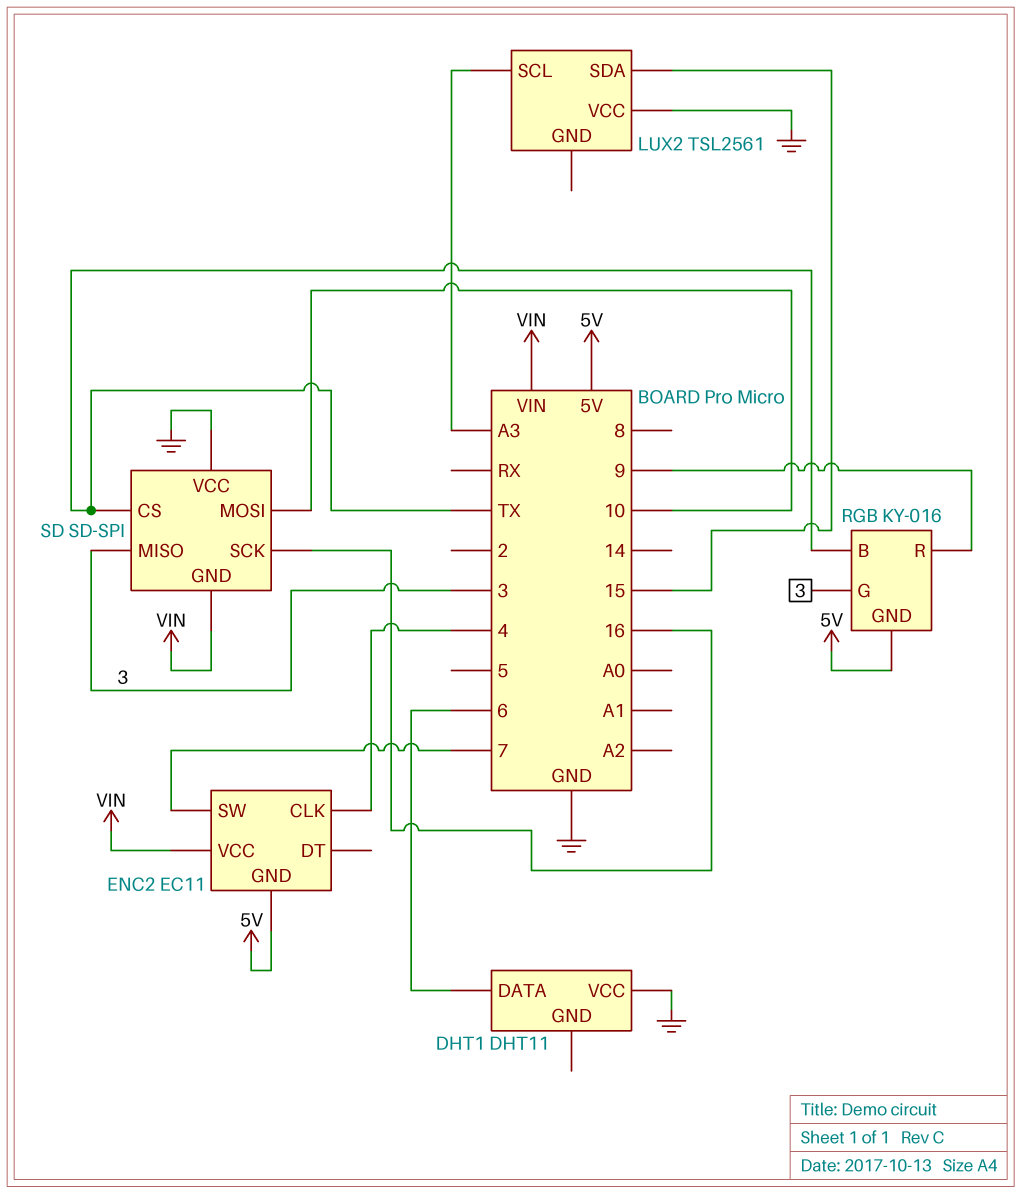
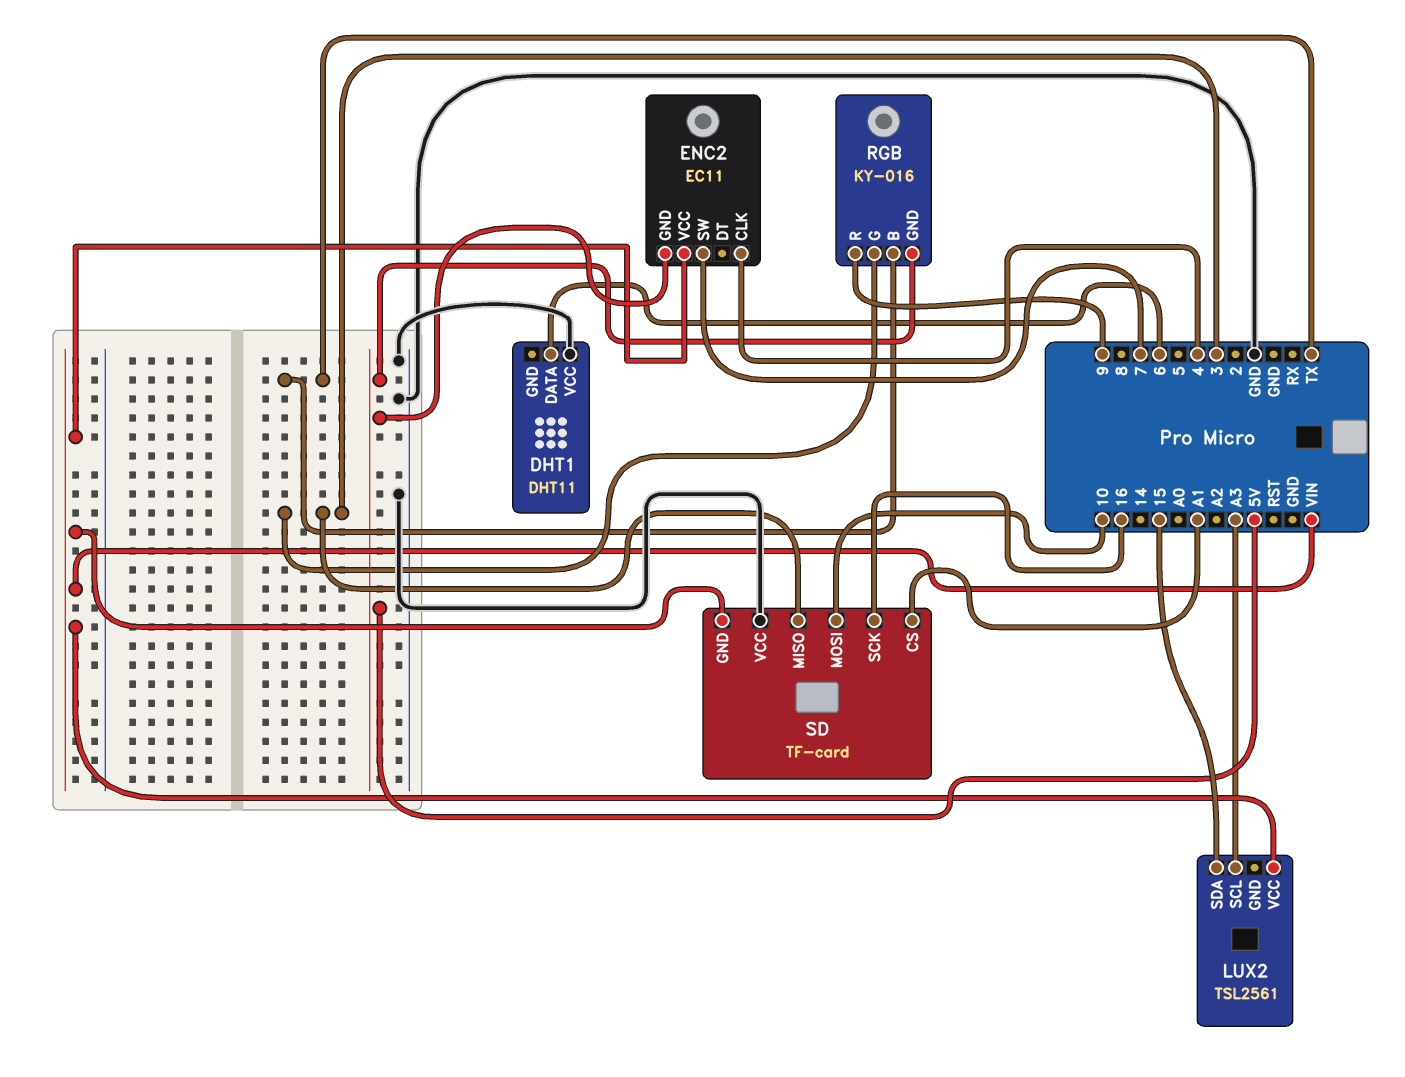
LUX2 pin VCC: GND -> VIN
SD: SD-SPI -> TF-card
SD pin CS: TX -> A1

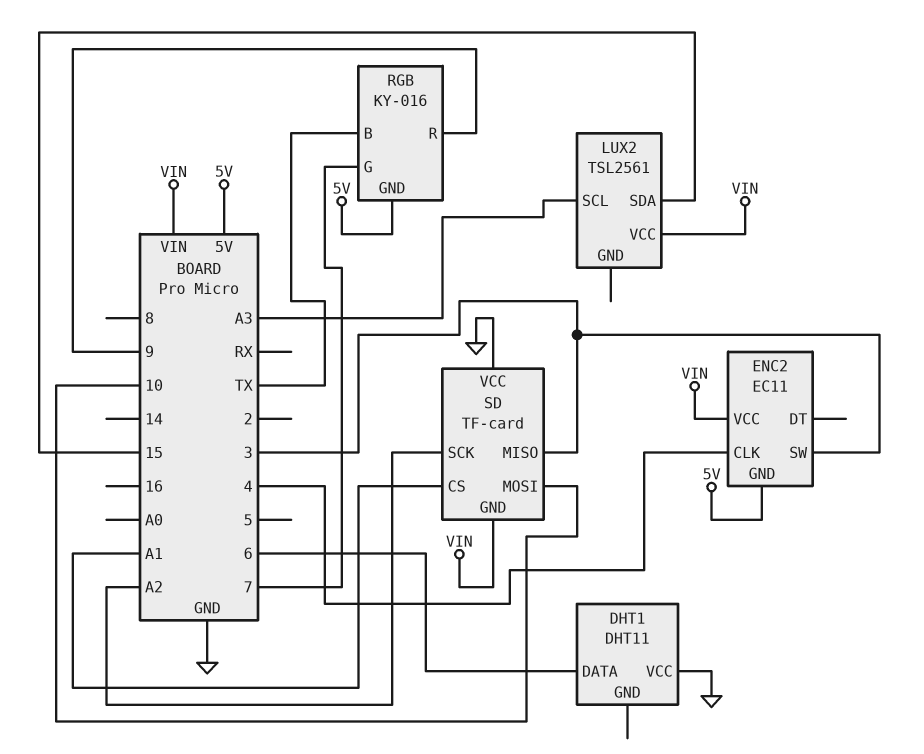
ENC2 pin SW: 7 -> 3
RGB pin G: 3 -> 7
SD pin SCK: 16 -> A2

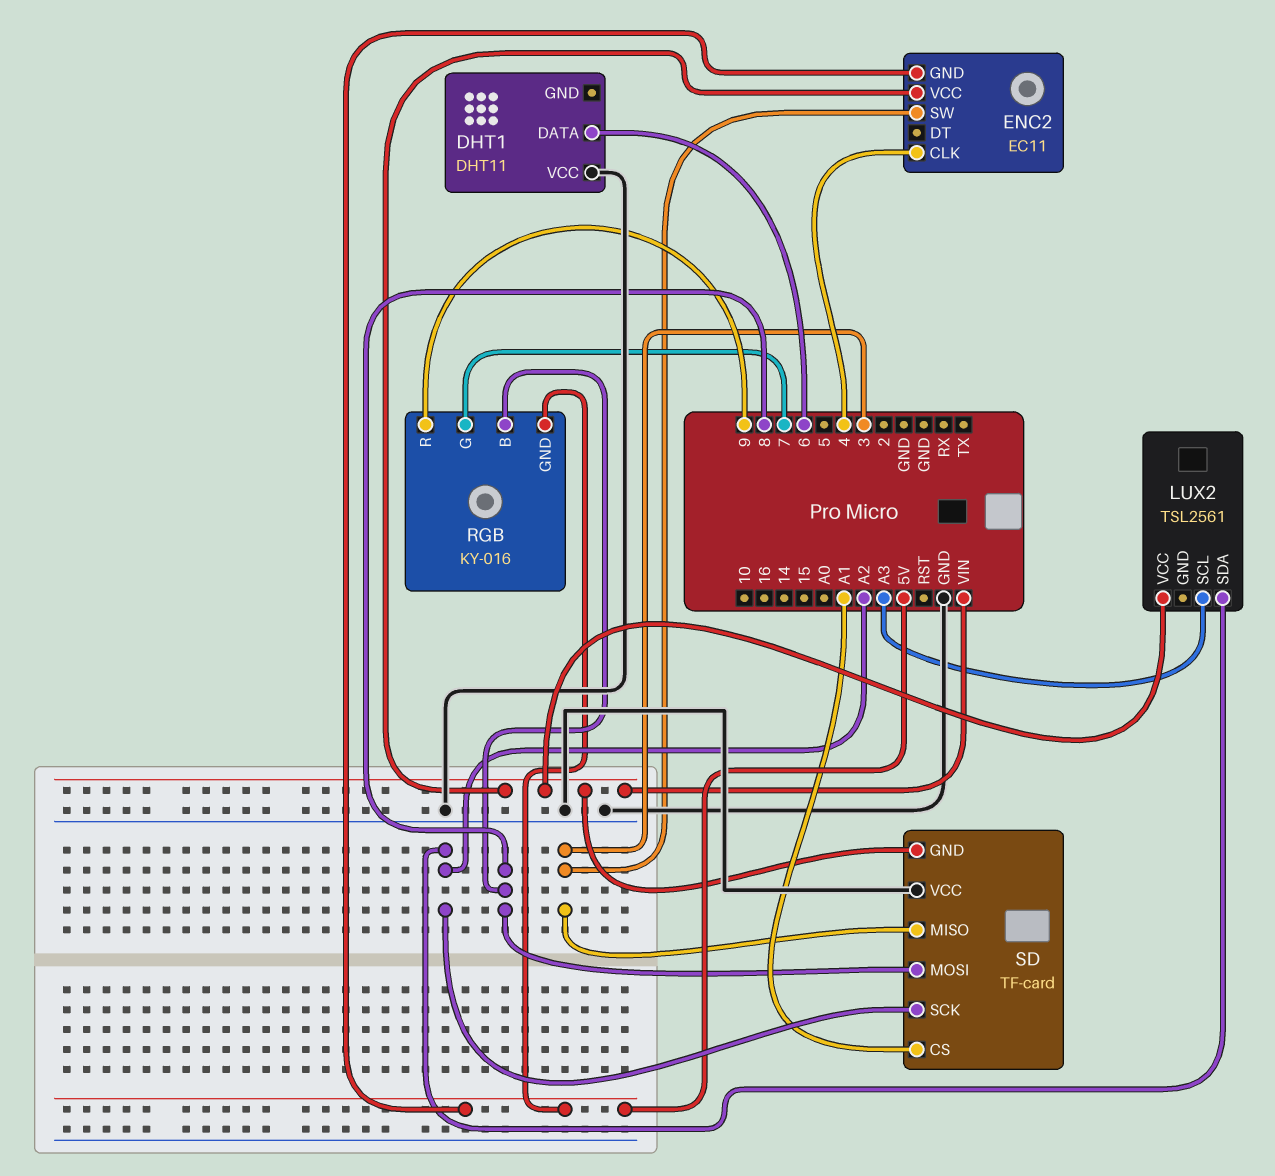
LUX2 pin SDA: 15 -> A2
RGB pin B: TX -> 8
SD pin MOSI: 10 -> 8

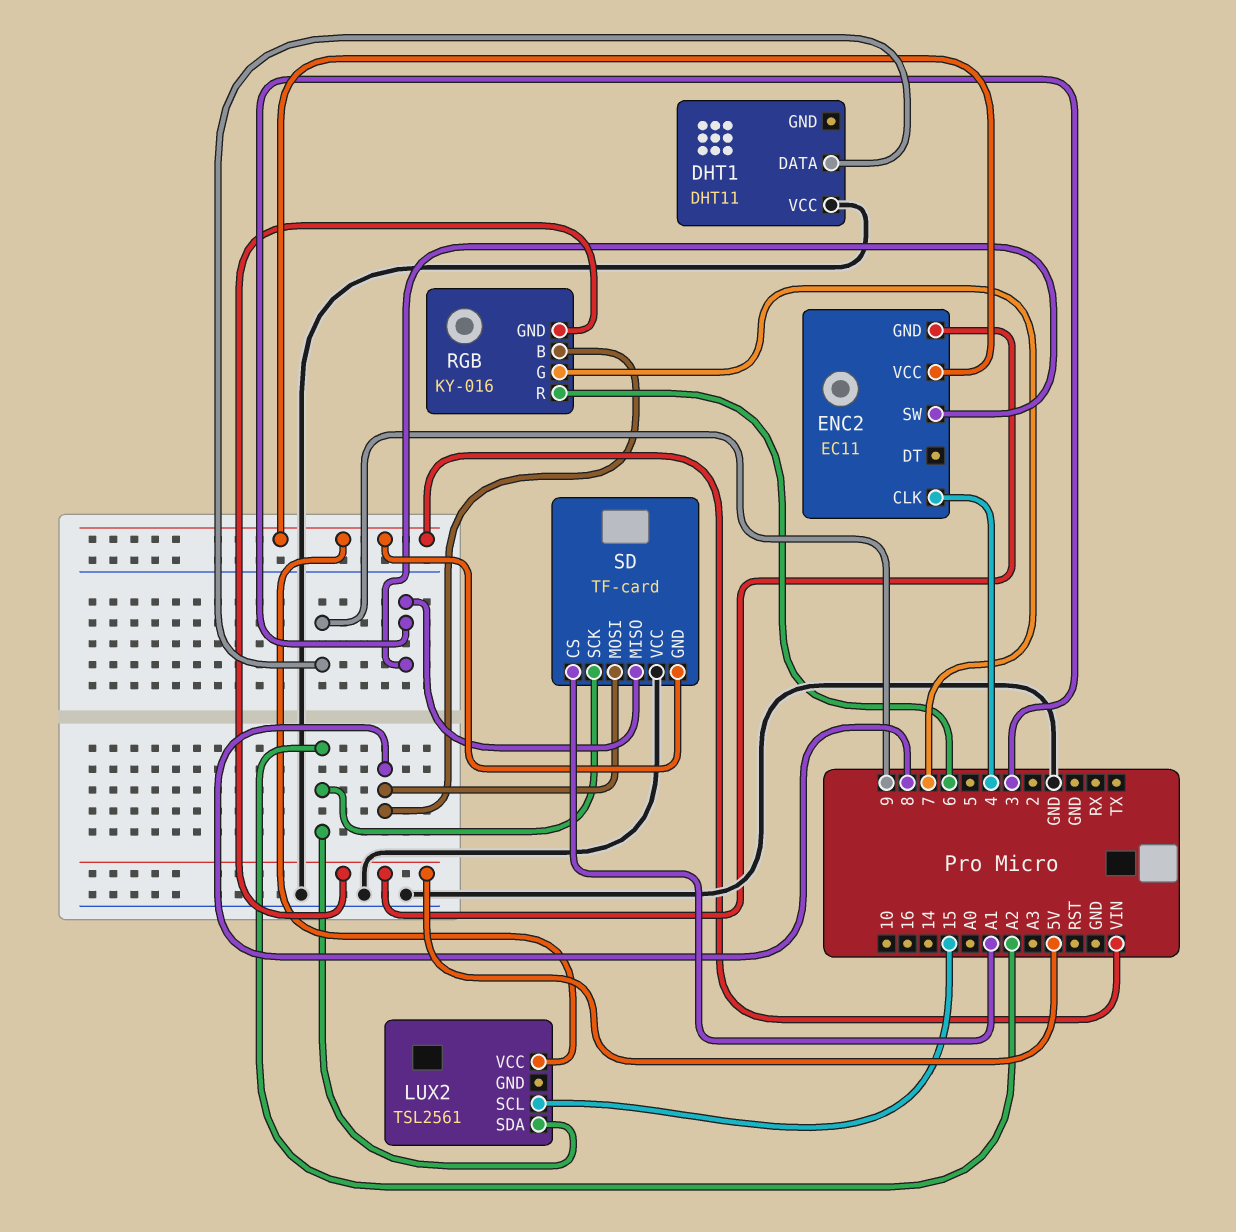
DHT1 pin DATA: 6 -> 9
LUX2 pin SCL: A3 -> 15
RGB pin R: 9 -> 6

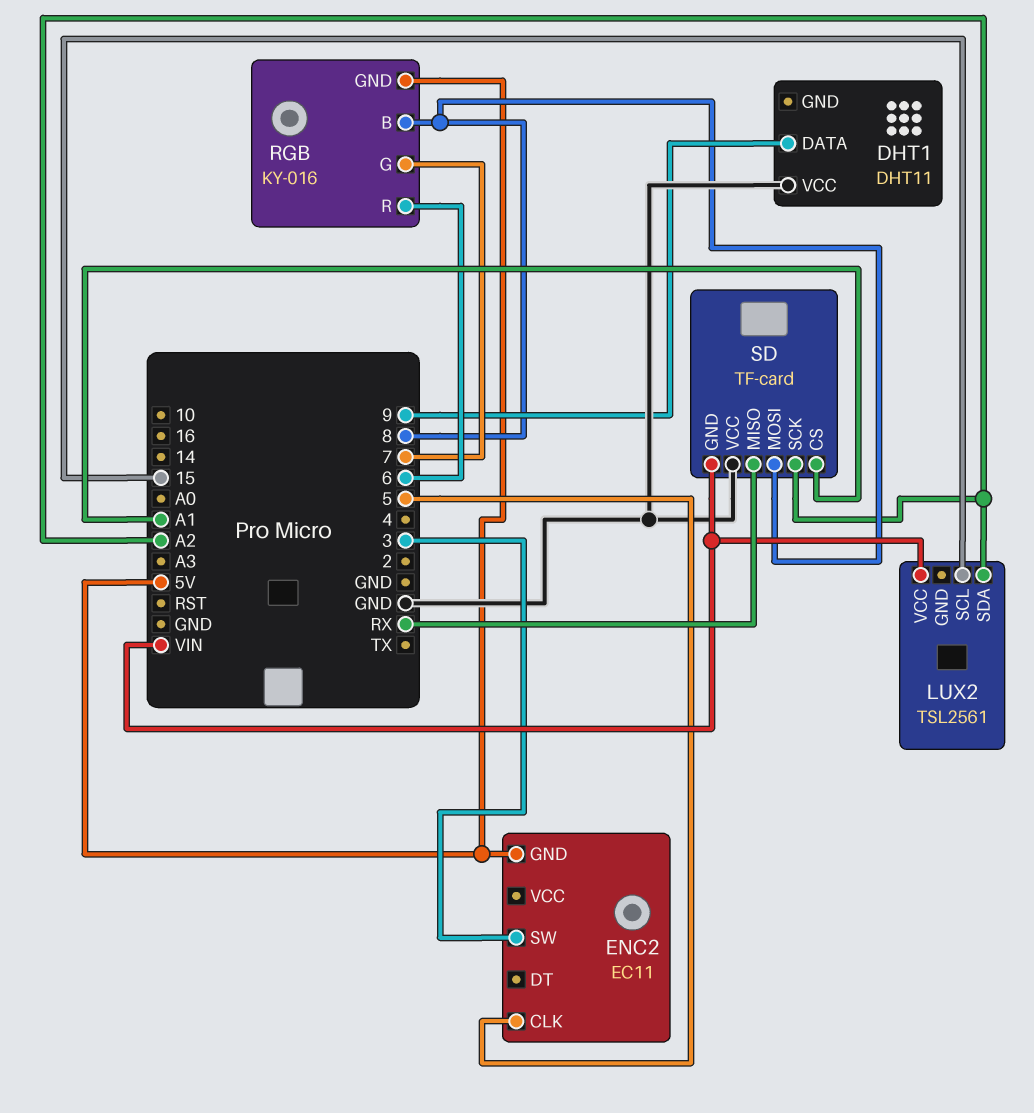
ENC2 pin CLK: 4 -> 5
ENC2 pin VCC: VIN -> none
SD pin MISO: 3 -> RX

